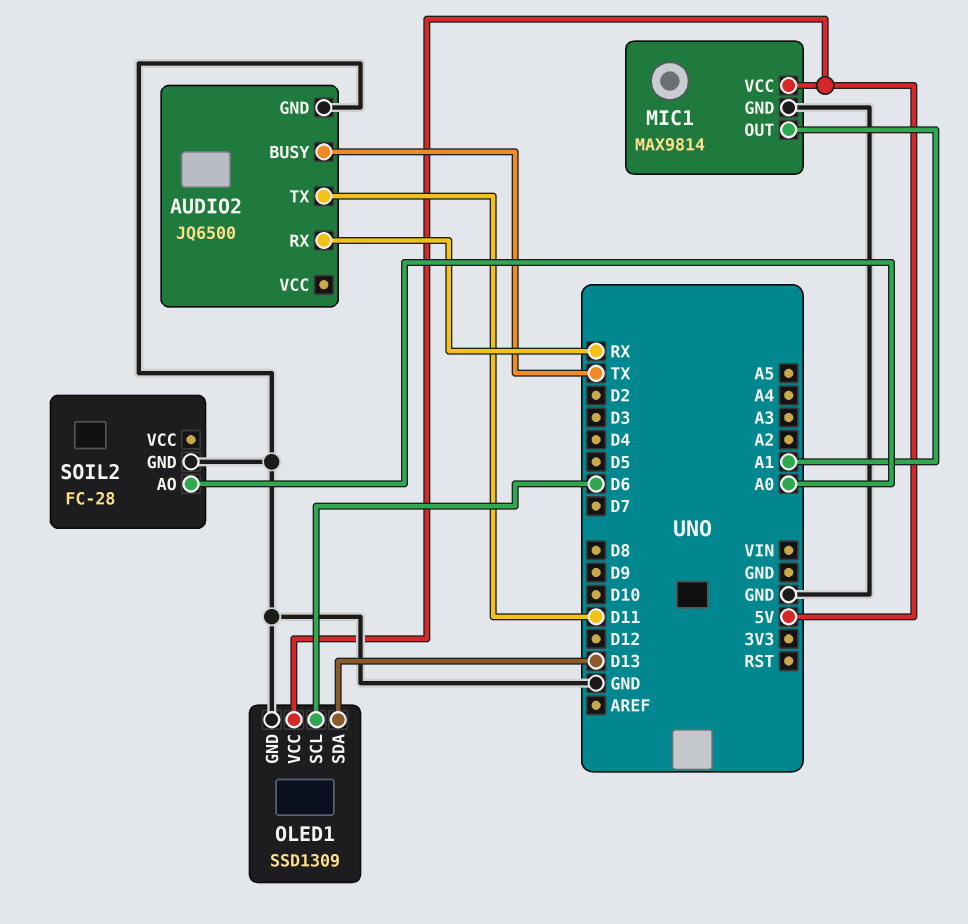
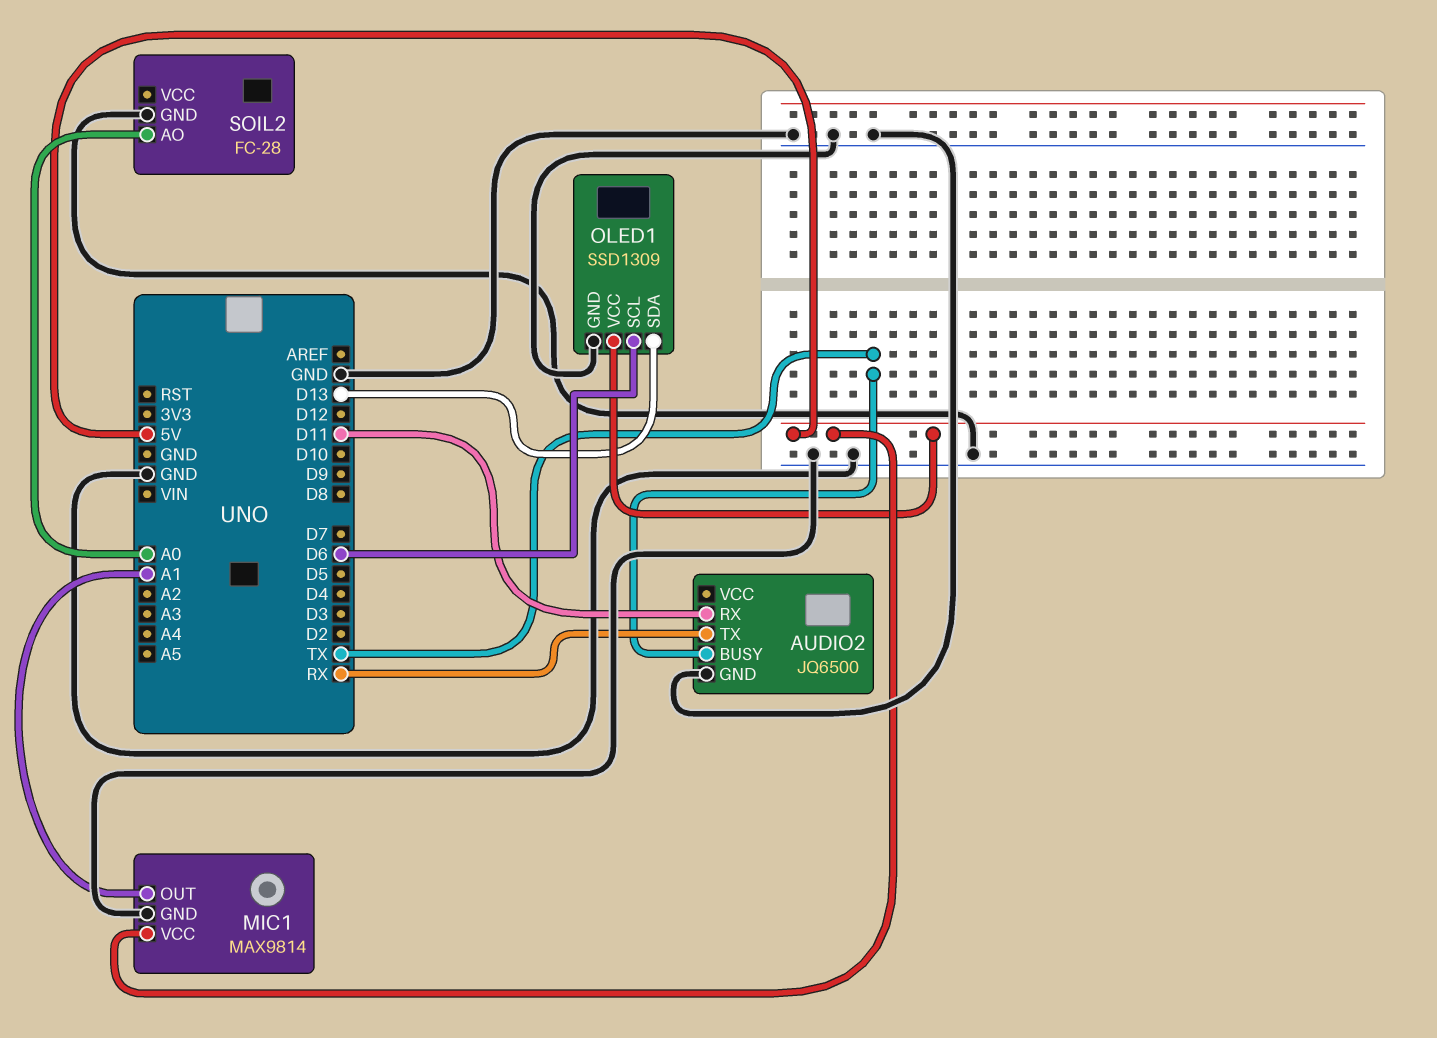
AUDIO2 pin RX: RX -> D11
AUDIO2 pin TX: D11 -> RX

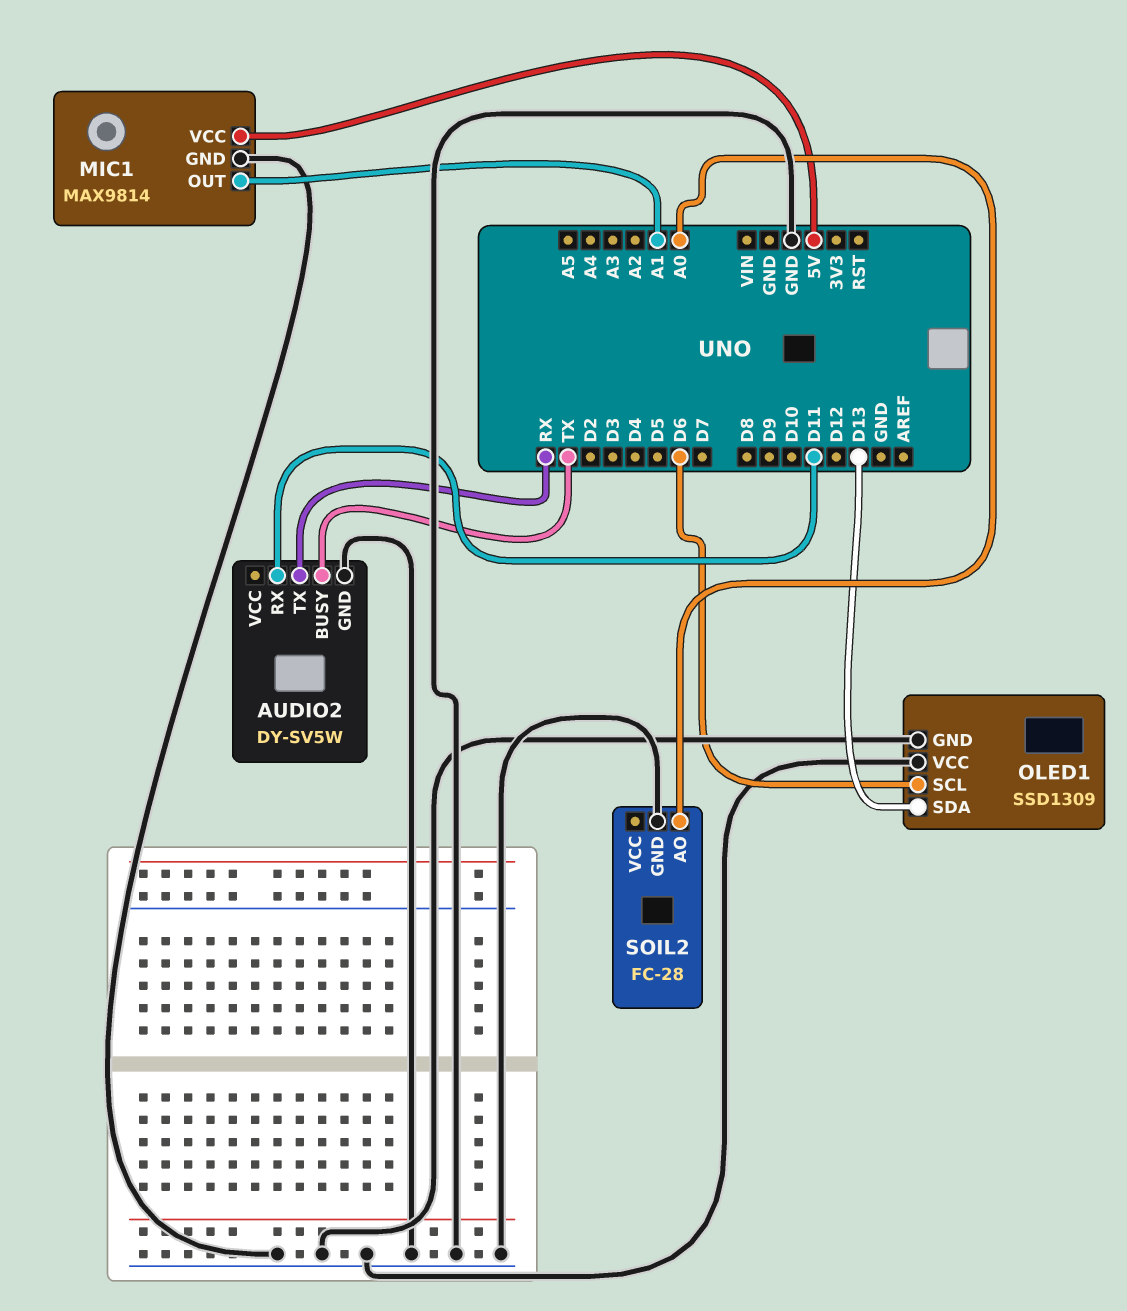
AUDIO2: JQ6500 -> DY-SV5W
OLED1 pin VCC: 5V -> GND

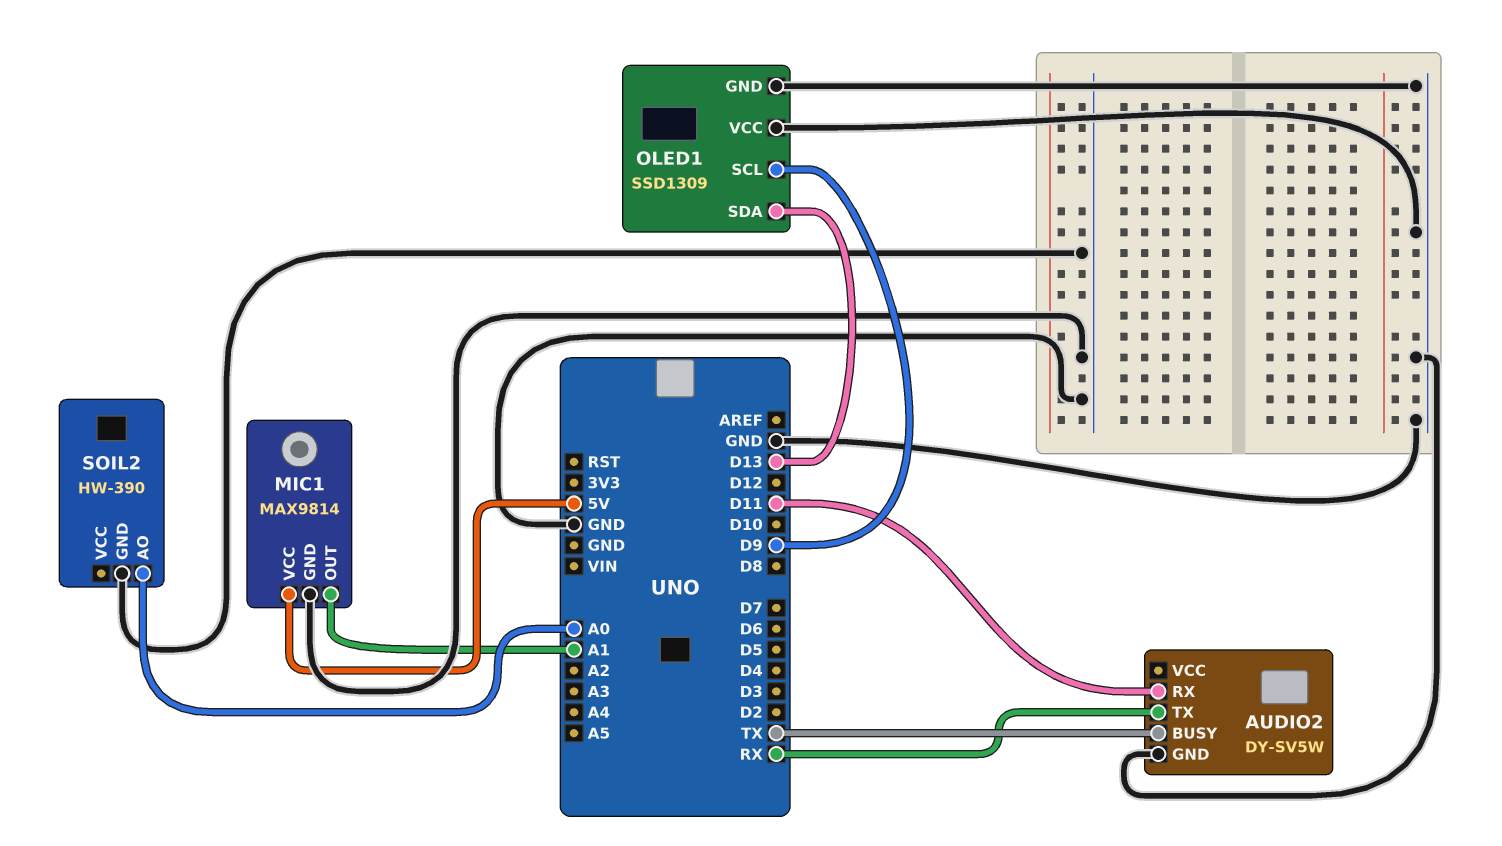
OLED1 pin SCL: D6 -> D9
SOIL2: FC-28 -> HW-390

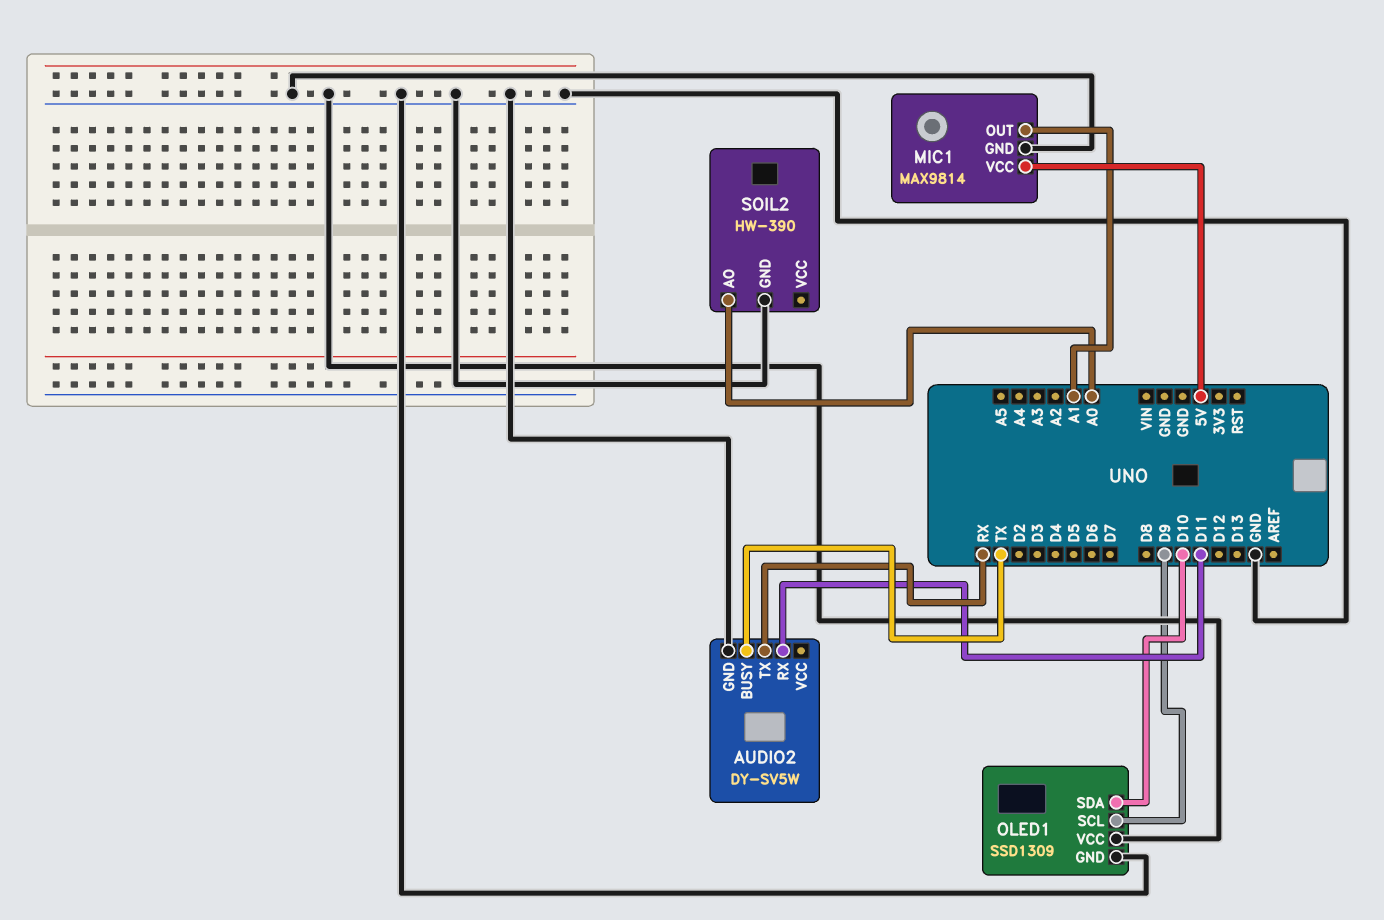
OLED1 pin SDA: D13 -> D10

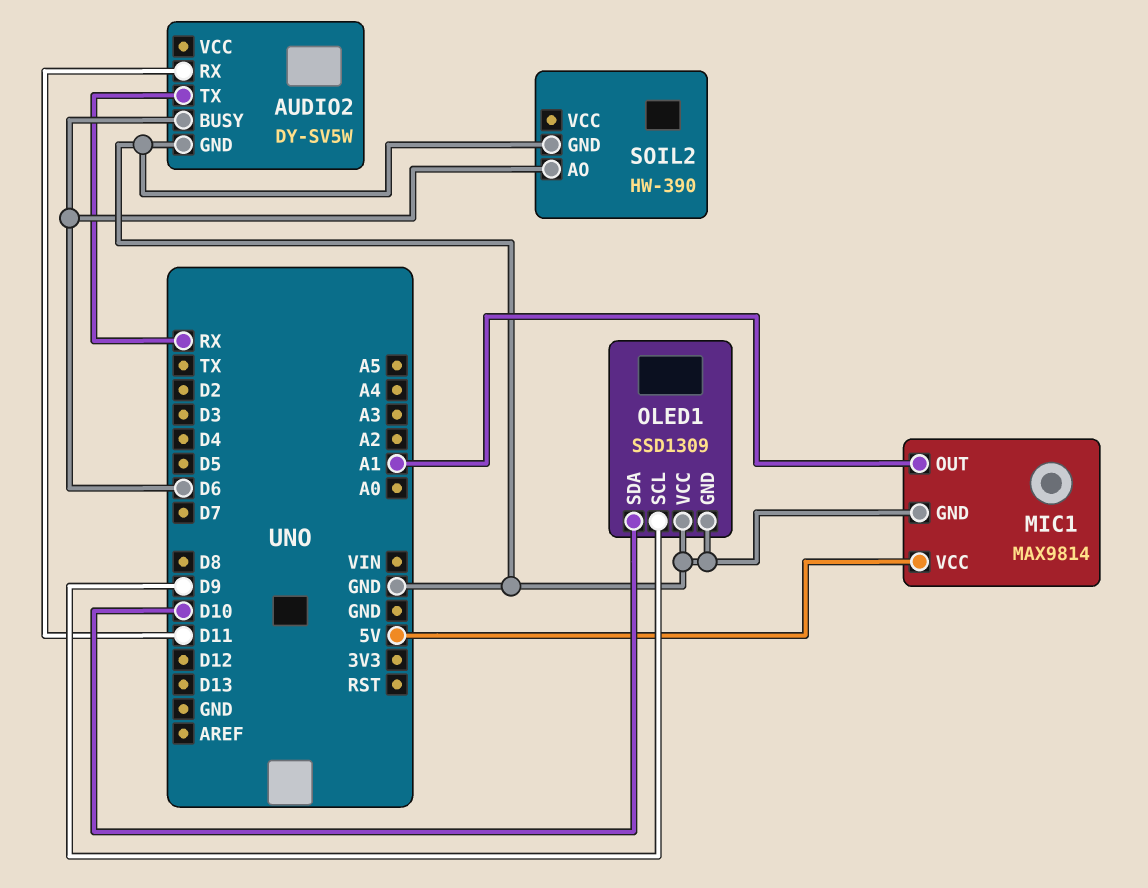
AUDIO2 pin BUSY: TX -> D6
SOIL2 pin AO: A0 -> D6

